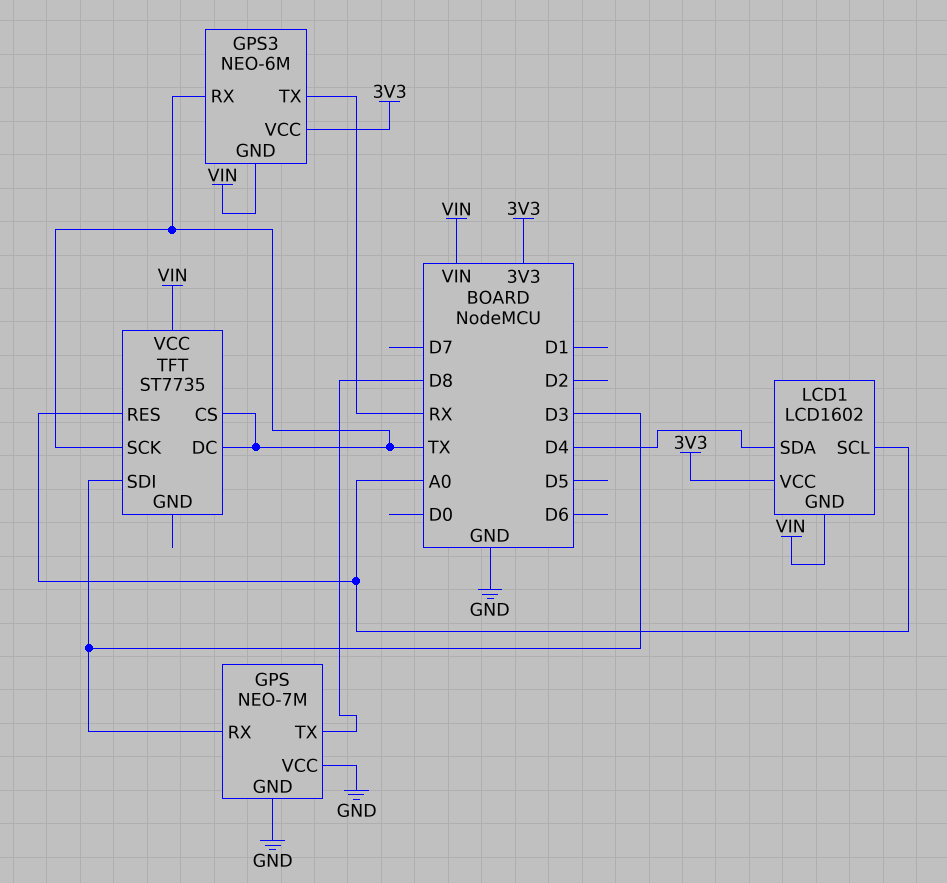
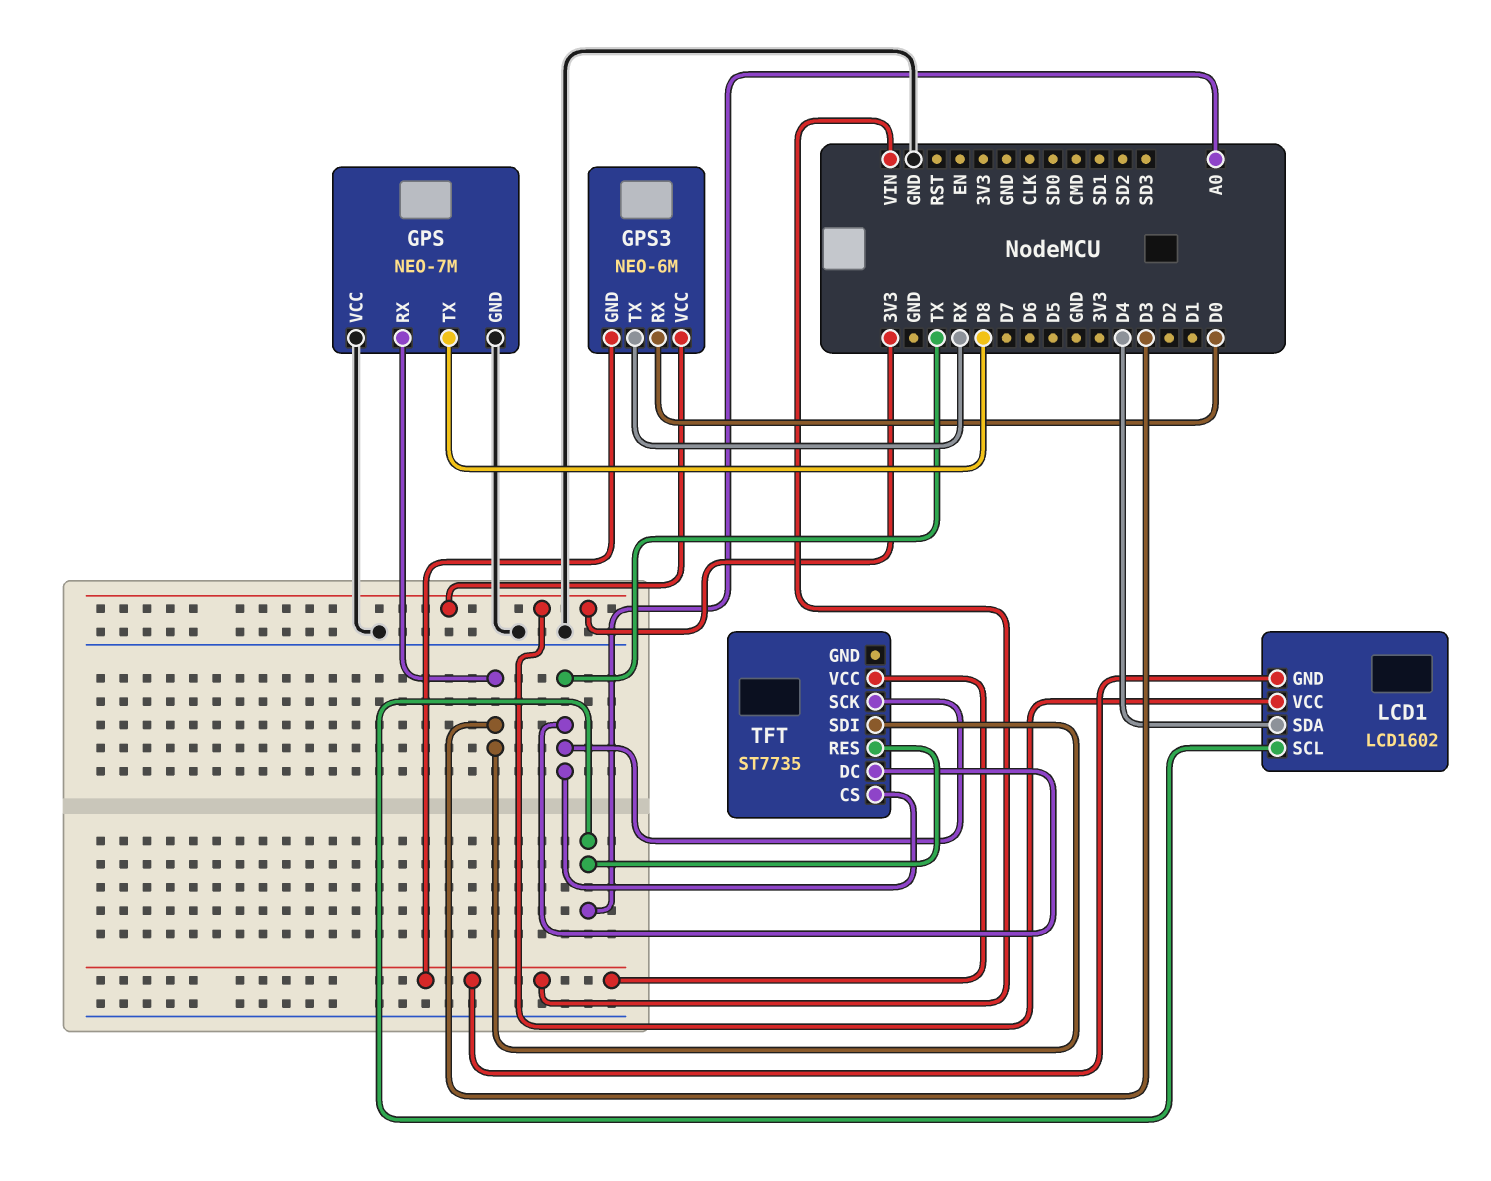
GPS3 pin RX: TX -> D0

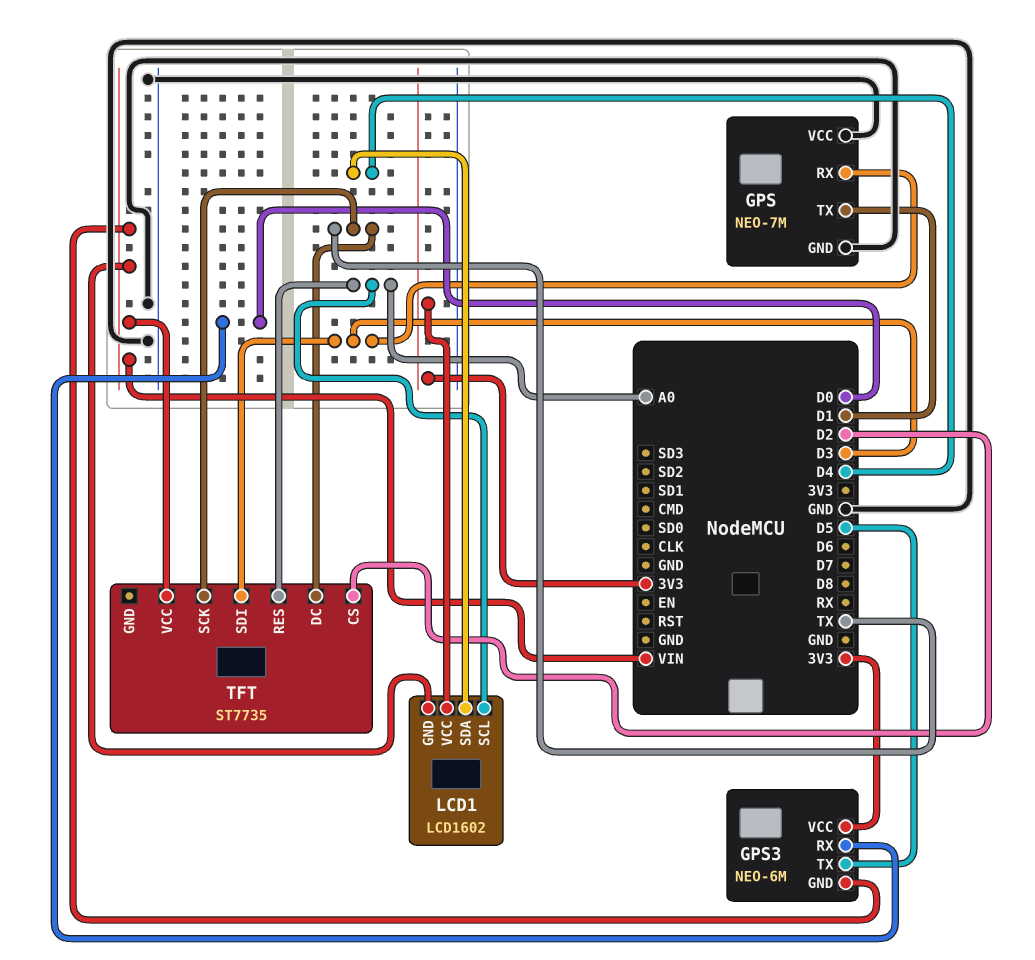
GPS pin TX: D8 -> D1
GPS3 pin TX: RX -> D5
TFT pin CS: TX -> D2

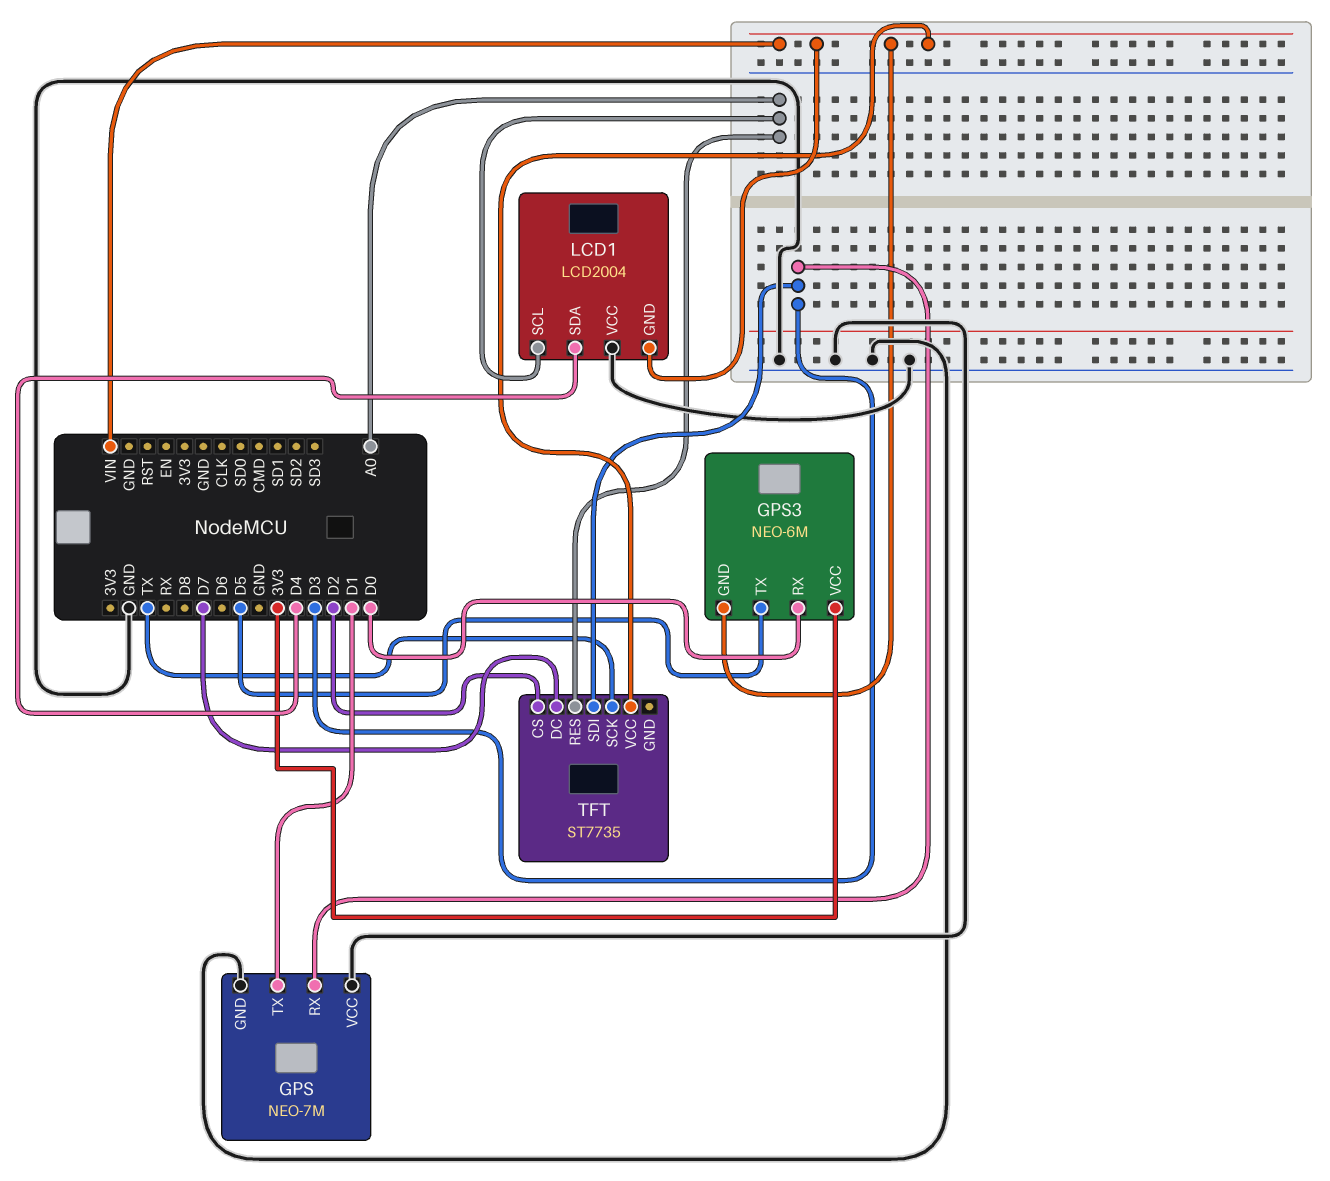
LCD1: LCD1602 -> LCD2004
LCD1 pin VCC: 3V3 -> GND
TFT pin DC: TX -> D7

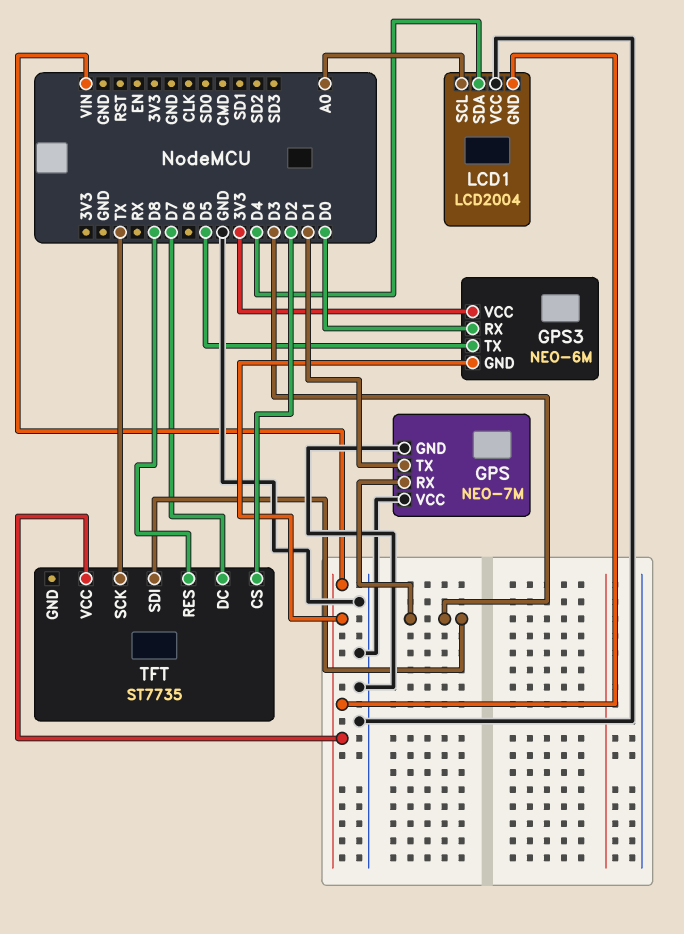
TFT pin RES: A0 -> D8

